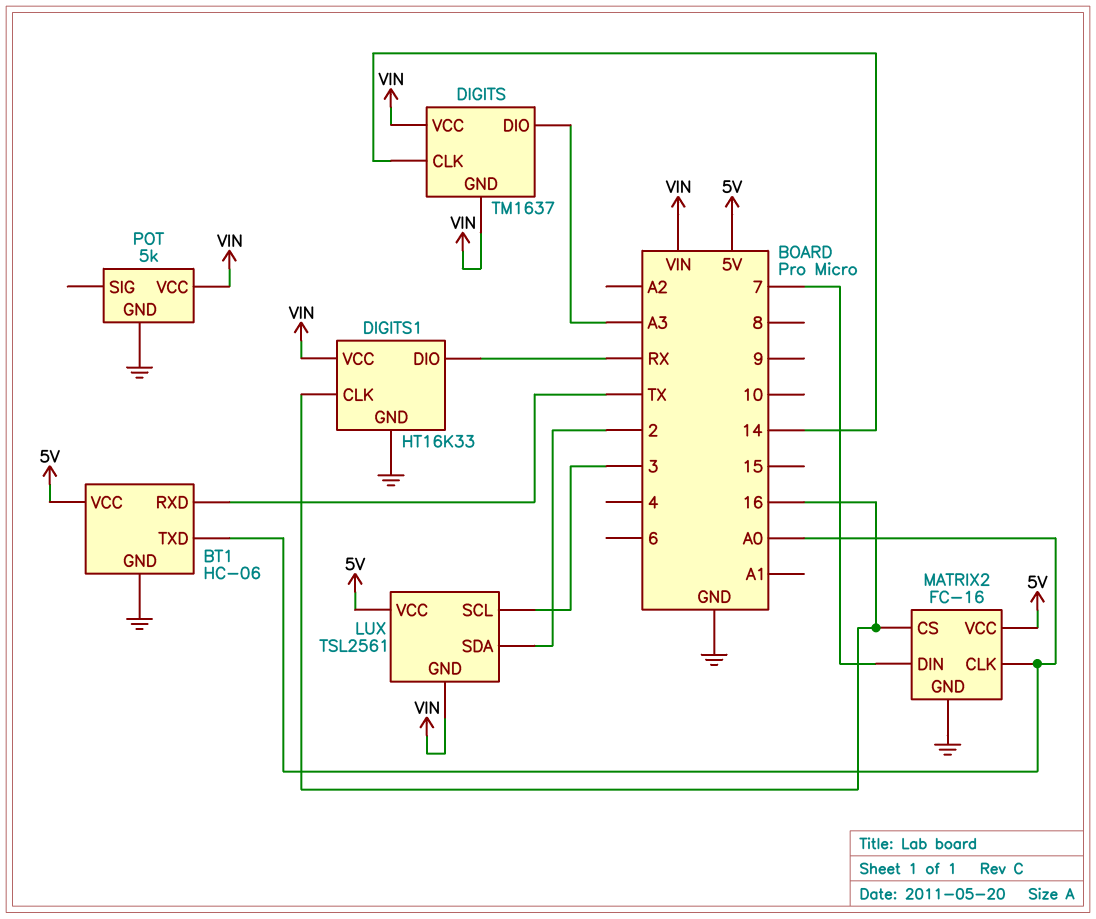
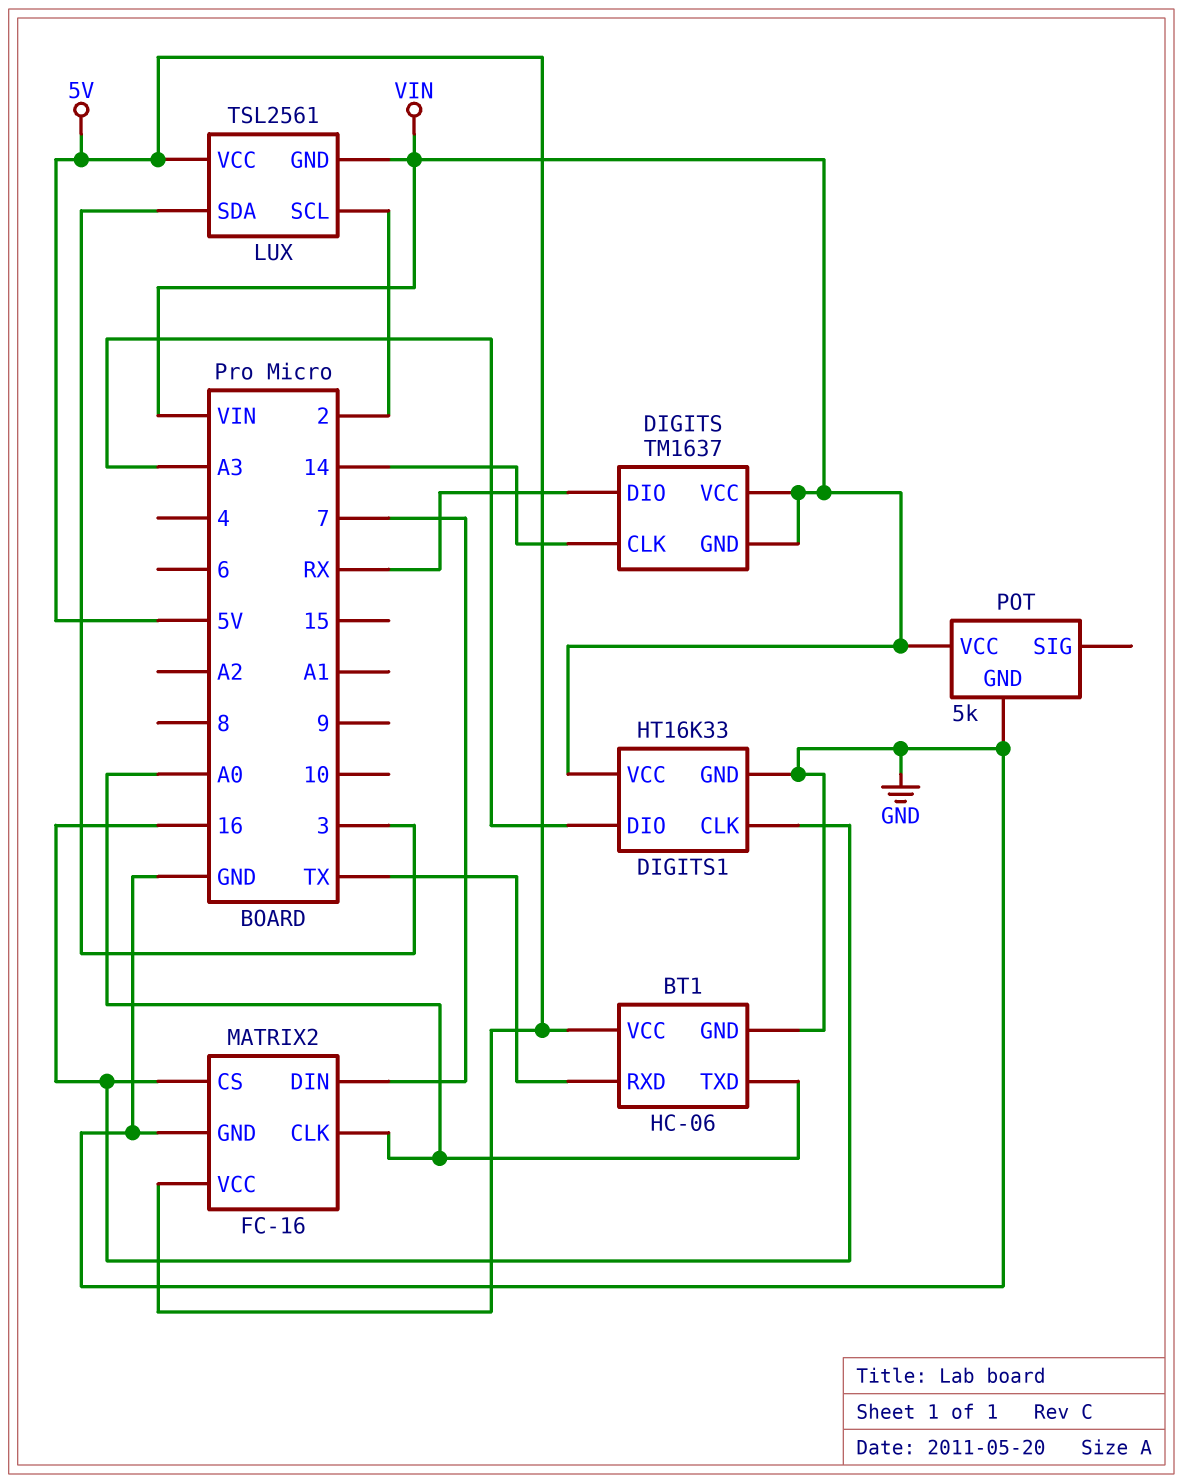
DIGITS pin DIO: A3 -> RX
DIGITS1 pin DIO: RX -> A3
LUX pin SCL: 3 -> 2
LUX pin SDA: 2 -> 3

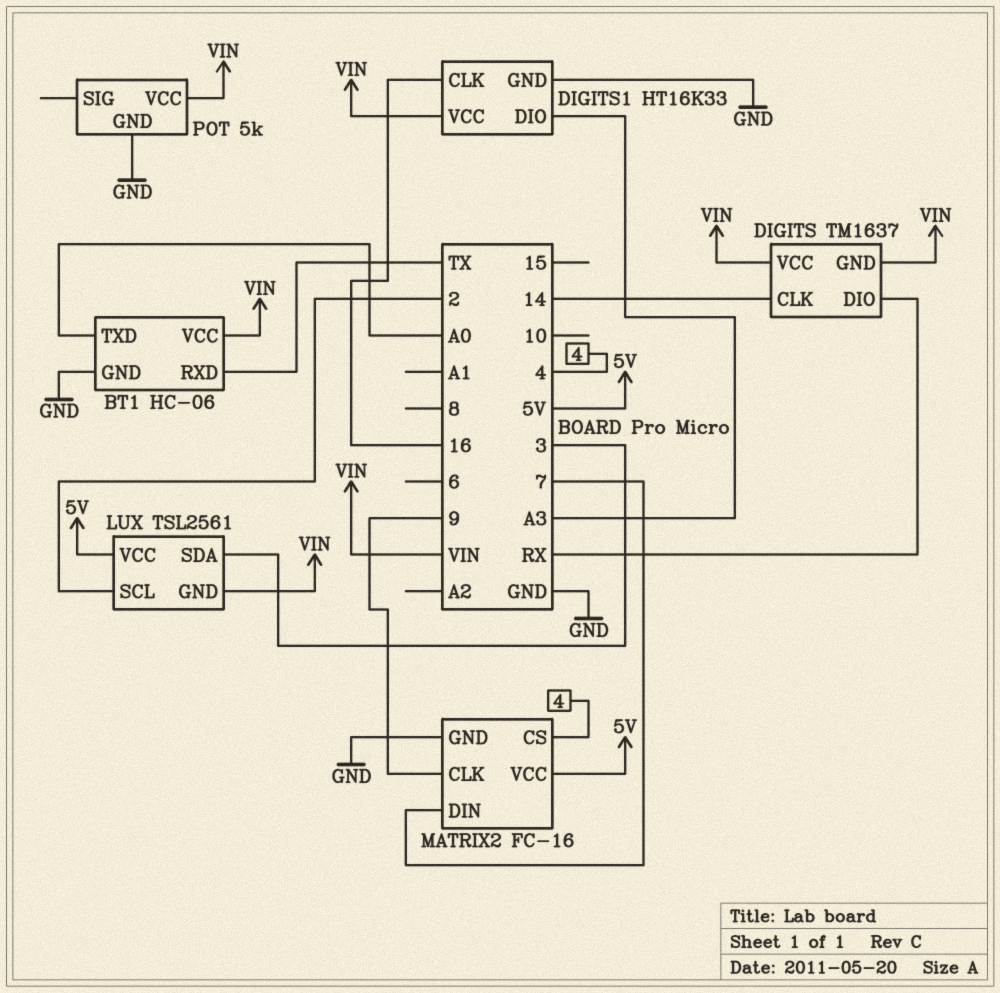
BT1 pin VCC: 5V -> VIN
MATRIX2 pin CLK: A0 -> 9
MATRIX2 pin CS: 16 -> 4

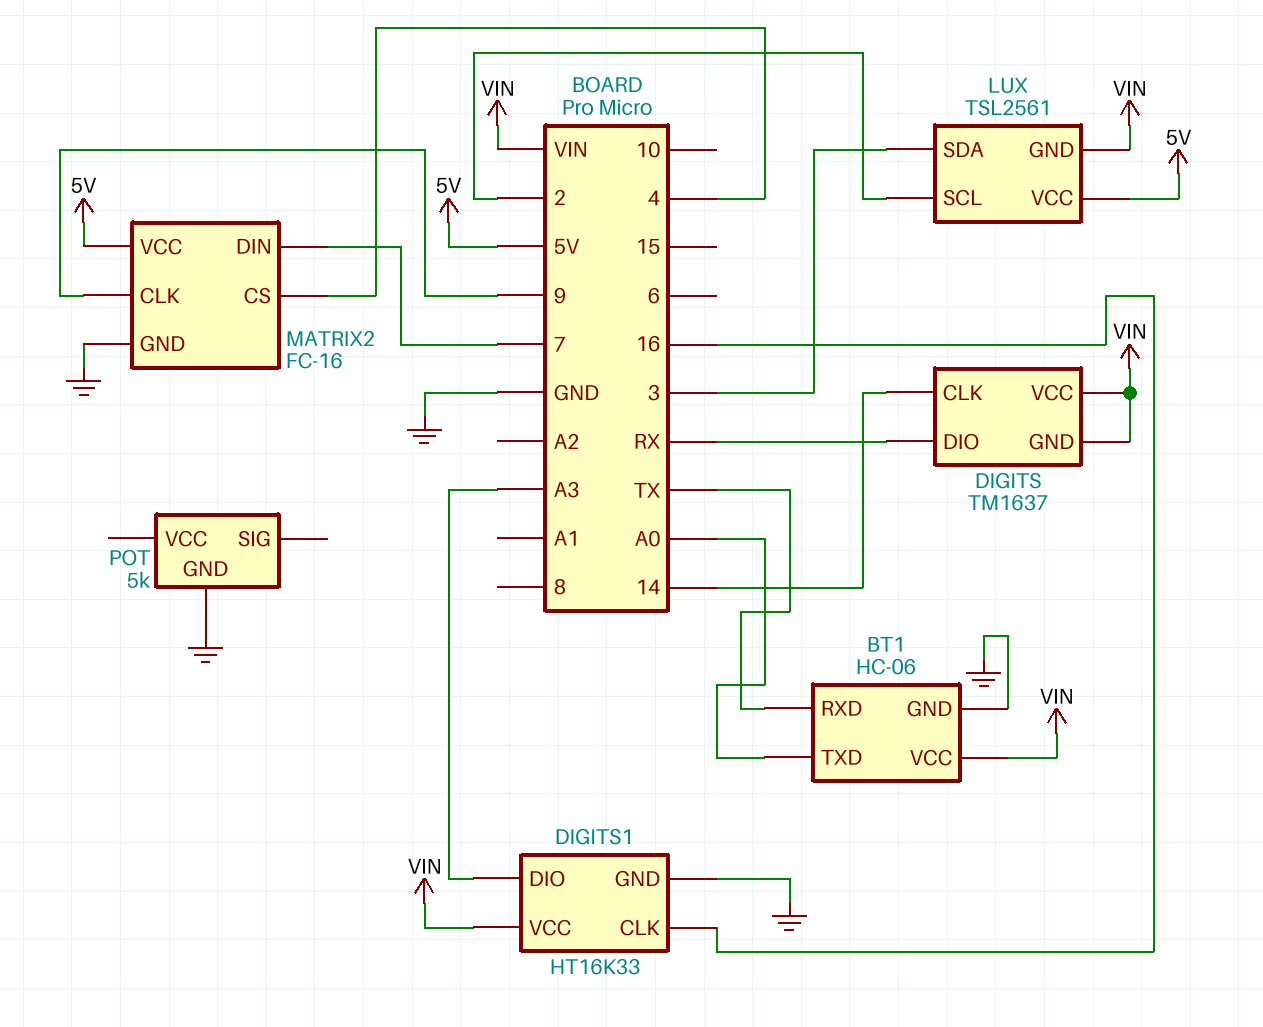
POT pin VCC: VIN -> none

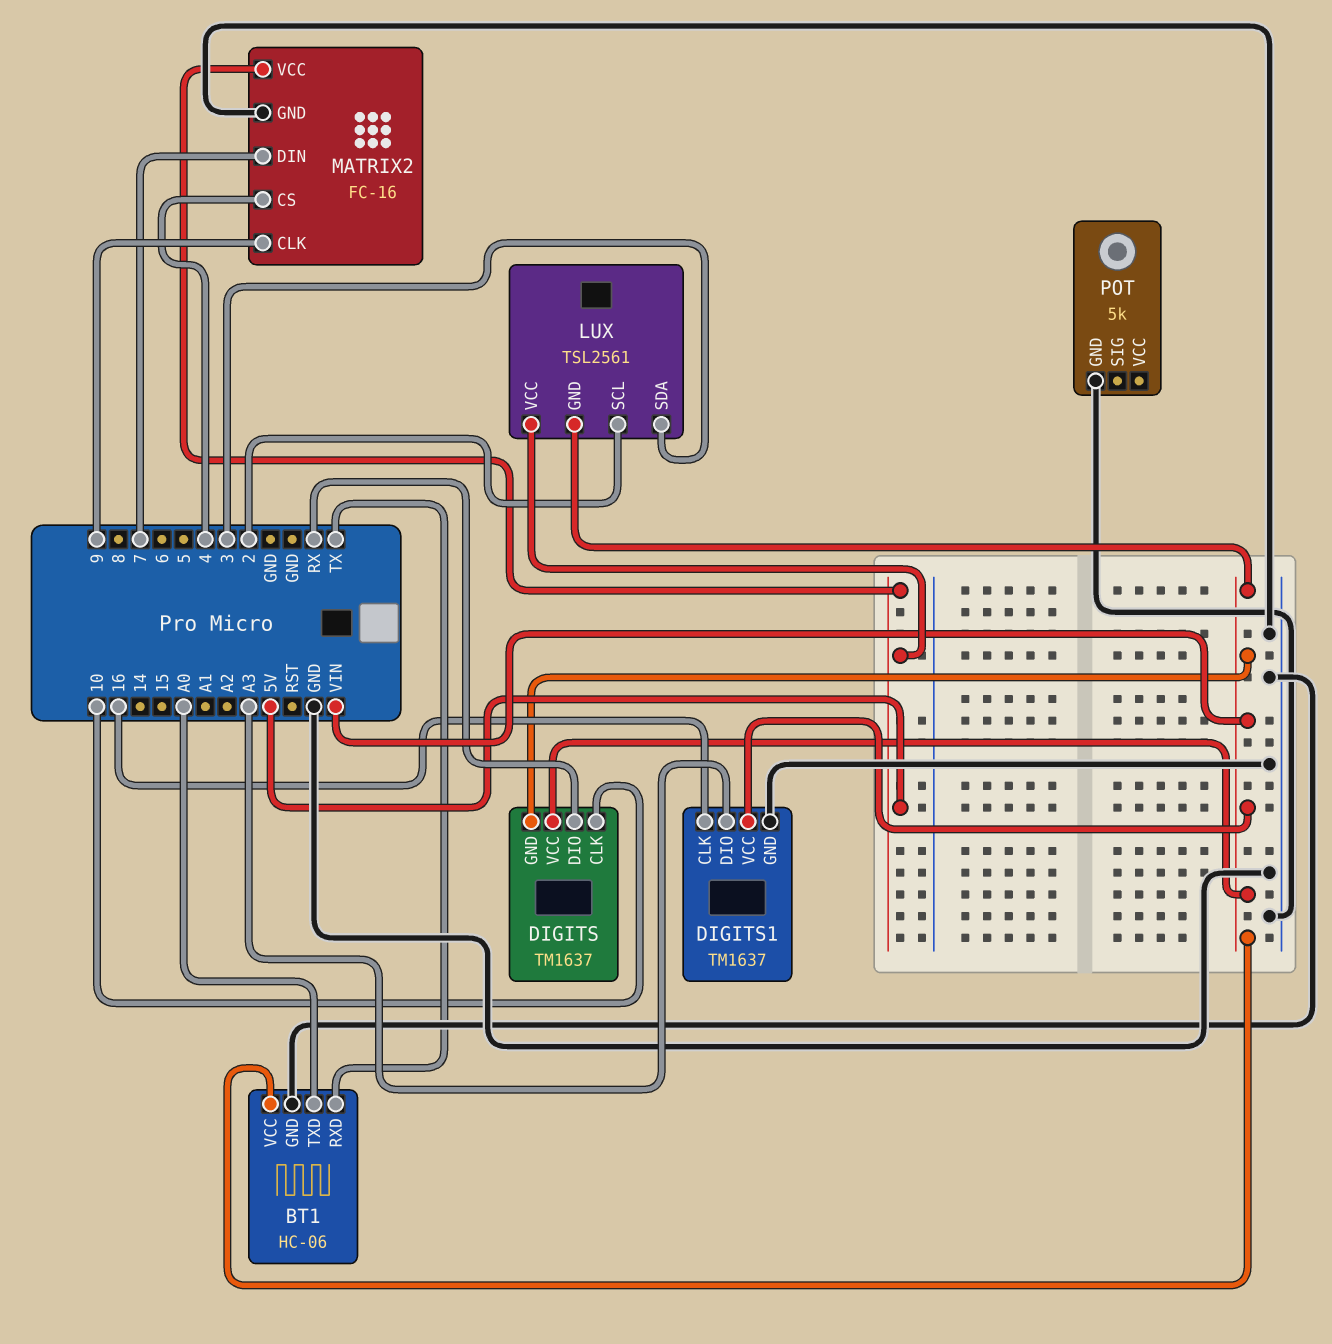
DIGITS pin CLK: 14 -> 10
DIGITS1: HT16K33 -> TM1637

